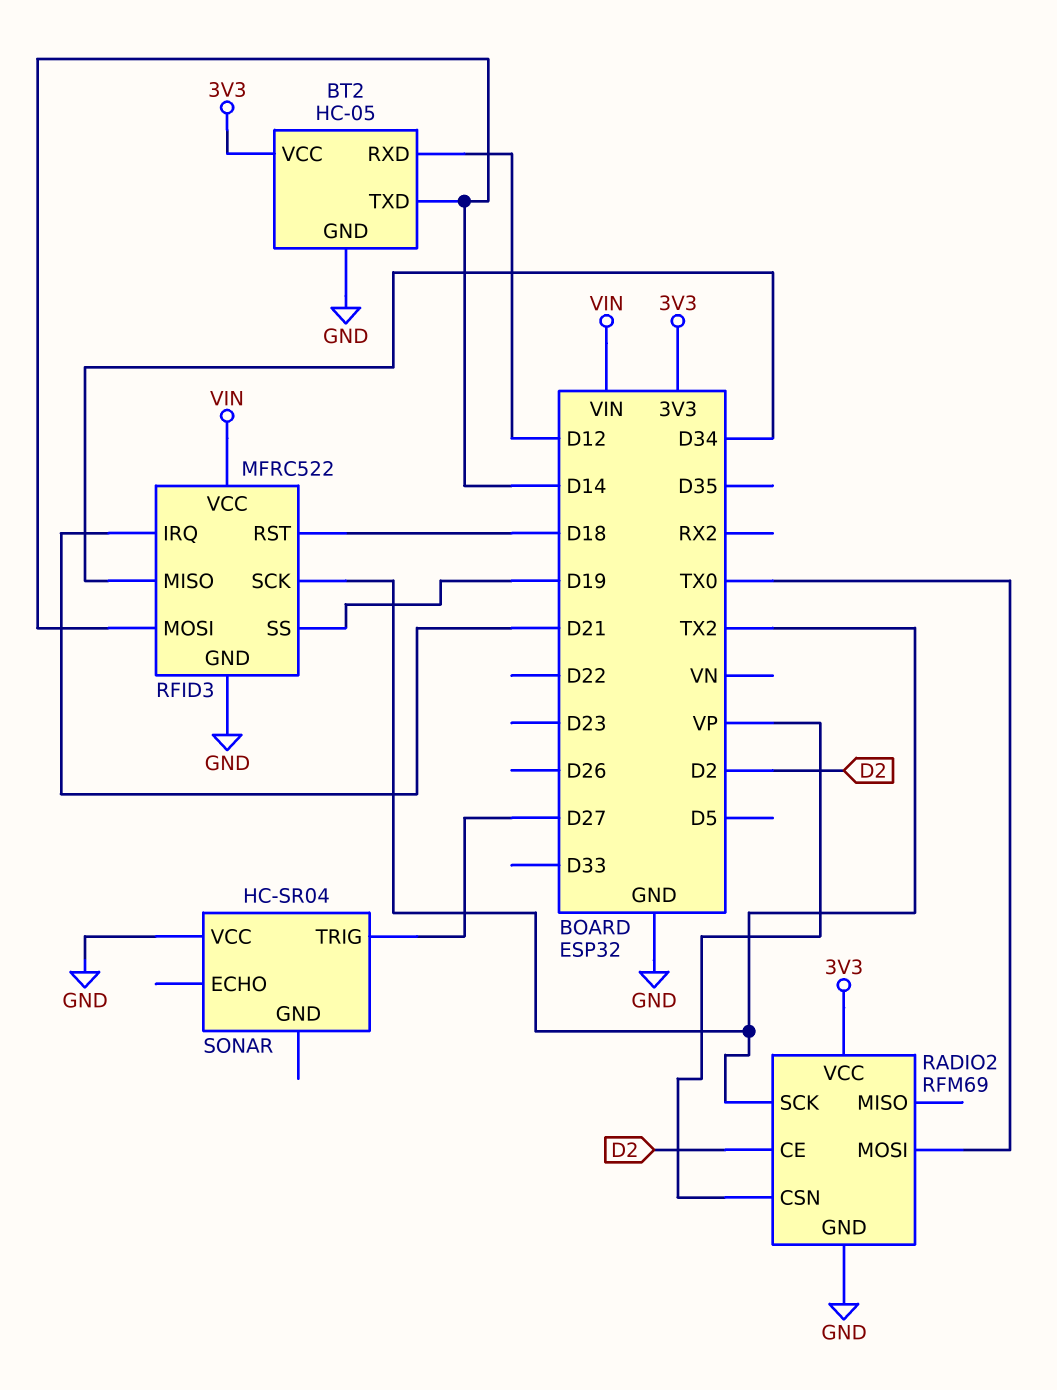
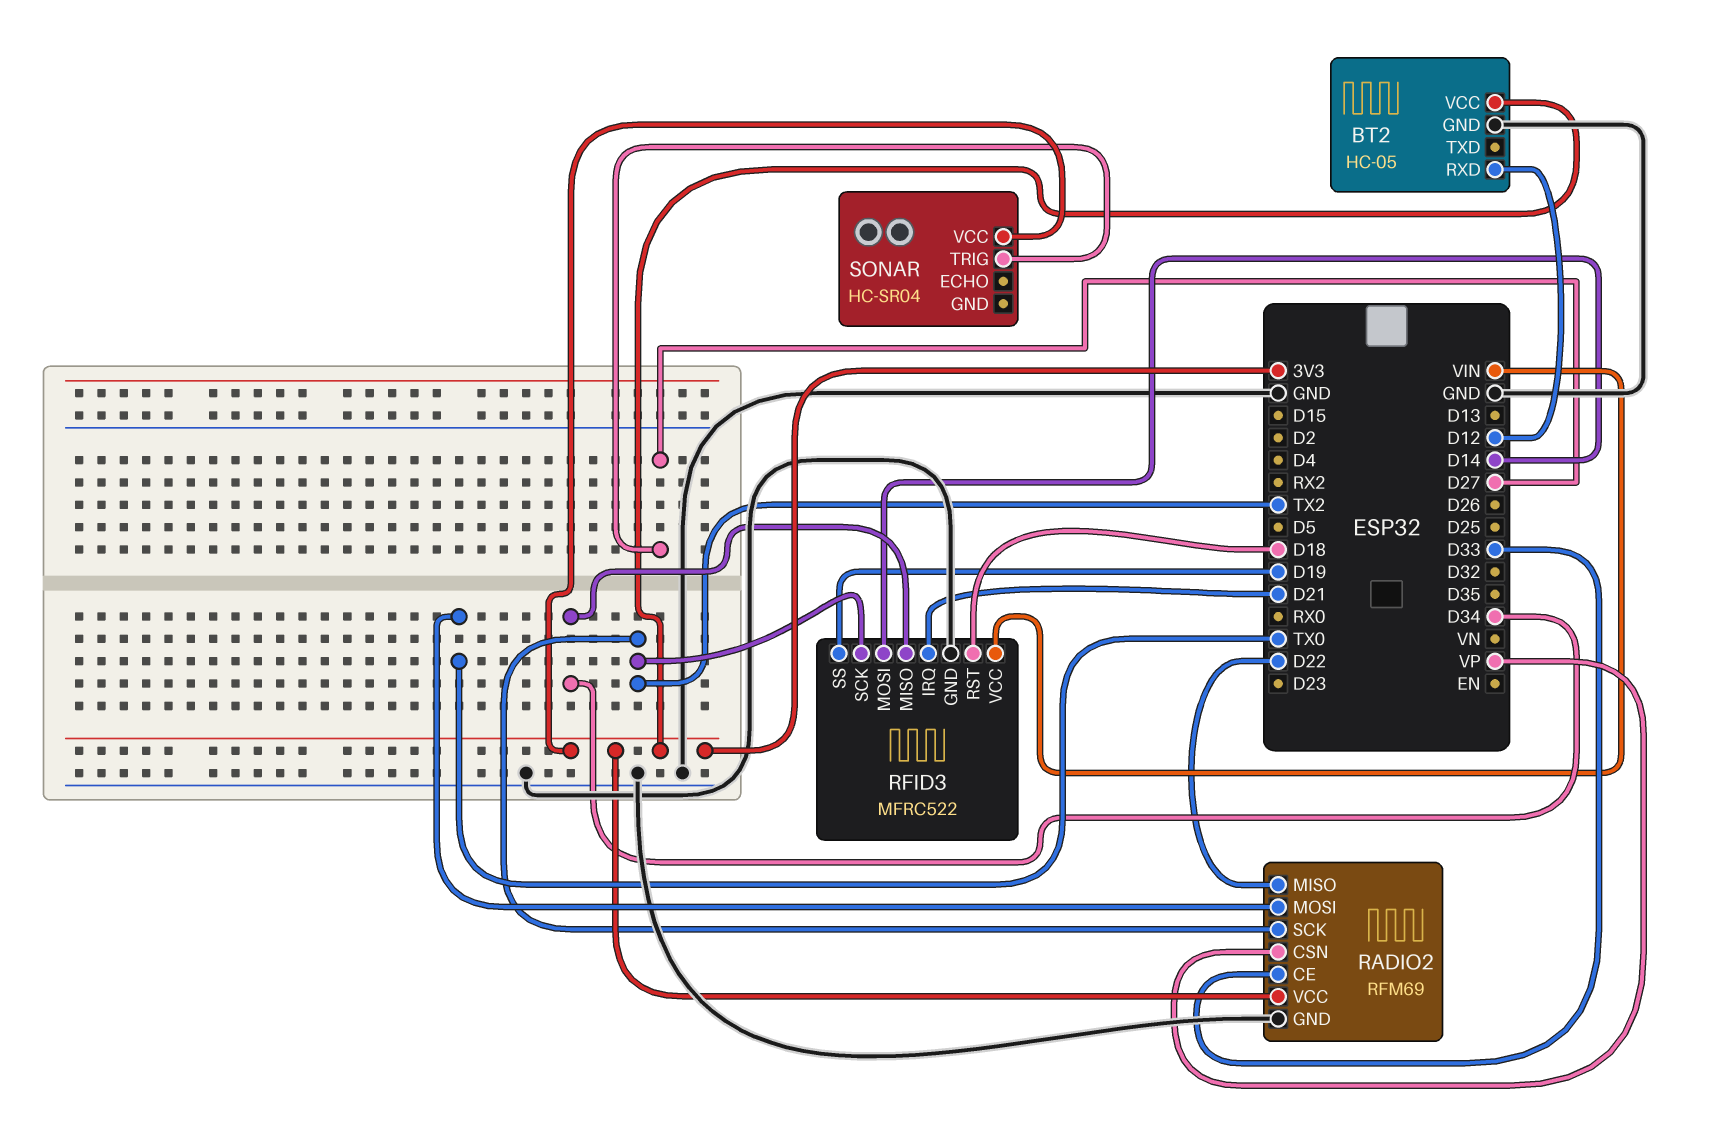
BT2 pin TXD: D14 -> none
RADIO2 pin CE: D2 -> D33
RADIO2 pin MISO: none -> D22
SONAR pin VCC: GND -> 3V3

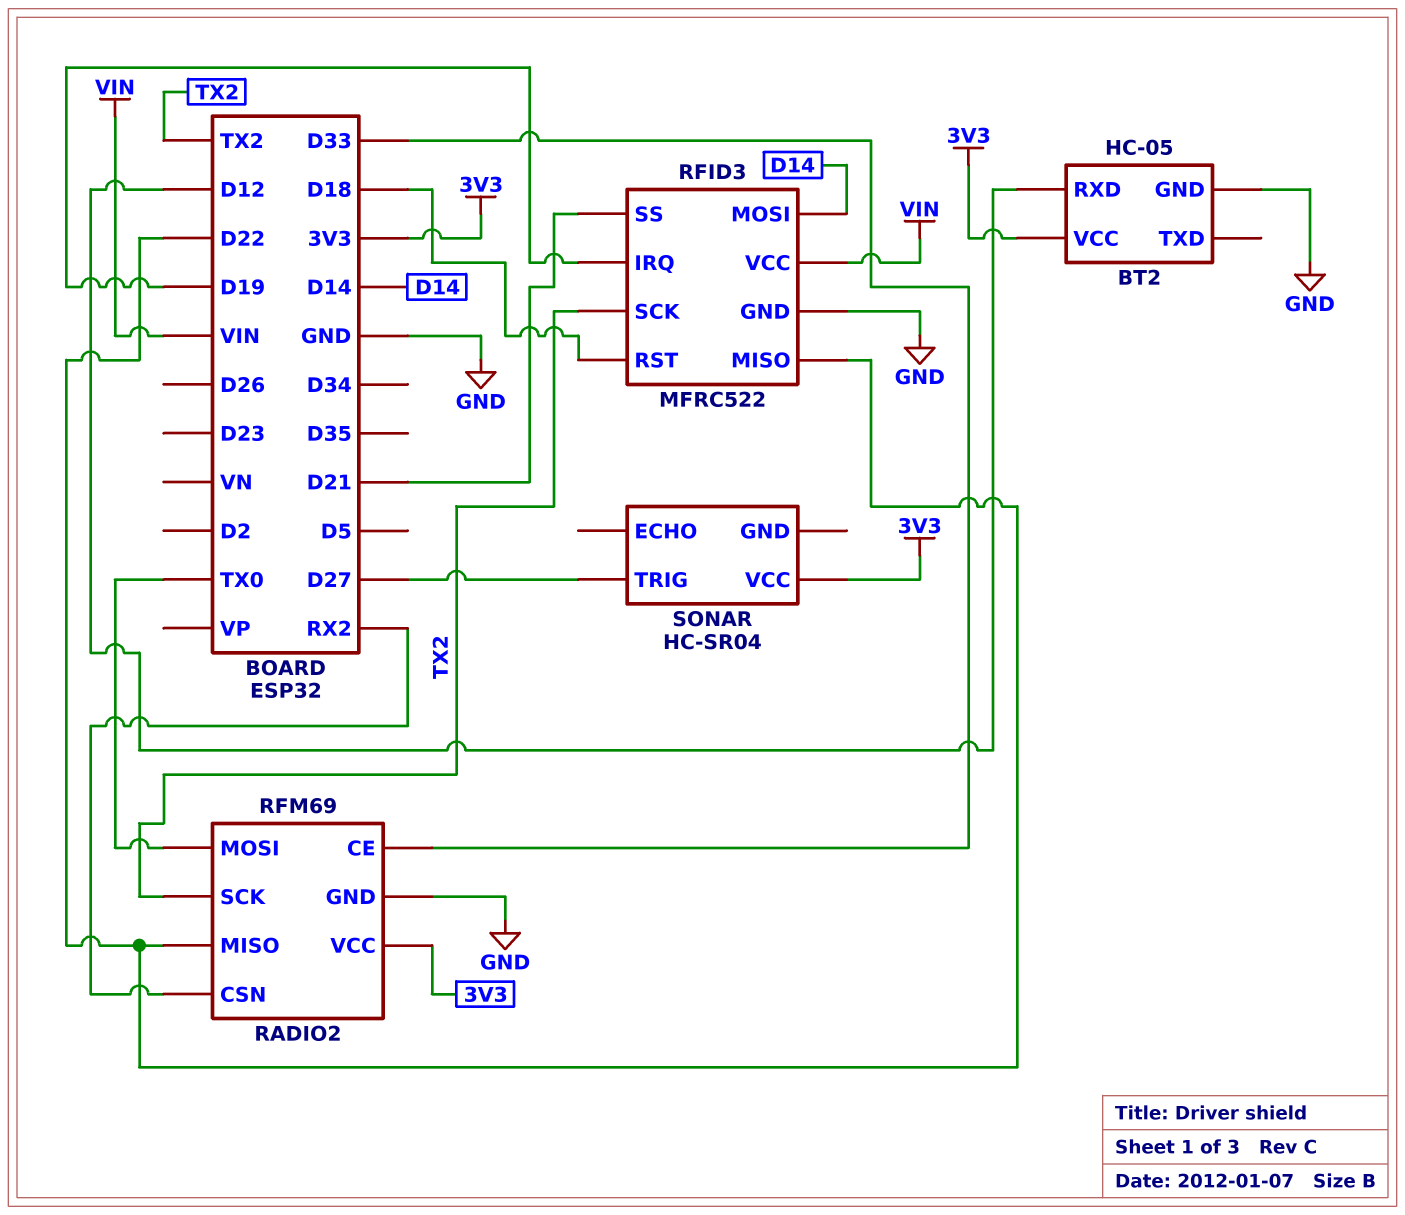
RADIO2 pin CSN: VP -> RX2
RFID3 pin IRQ: D21 -> D19
RFID3 pin MISO: D34 -> D22
RFID3 pin SS: D19 -> D21

